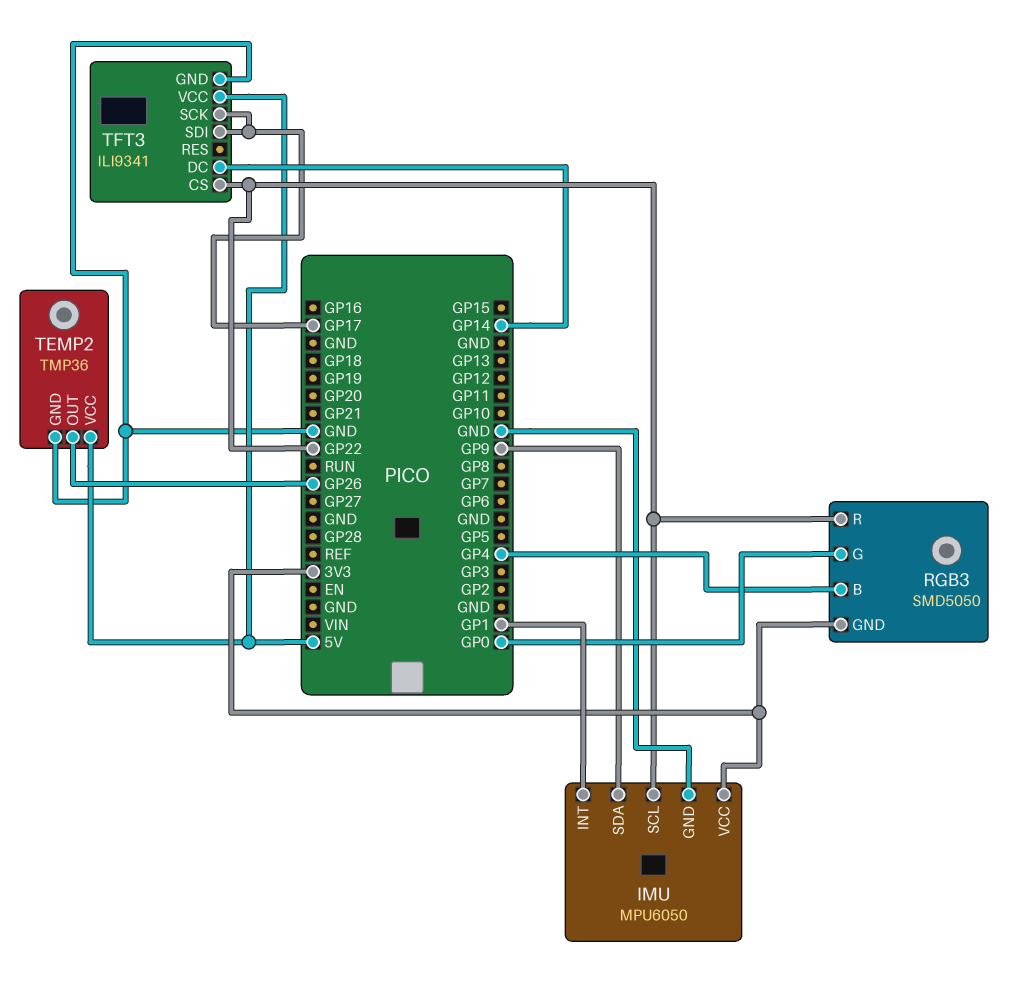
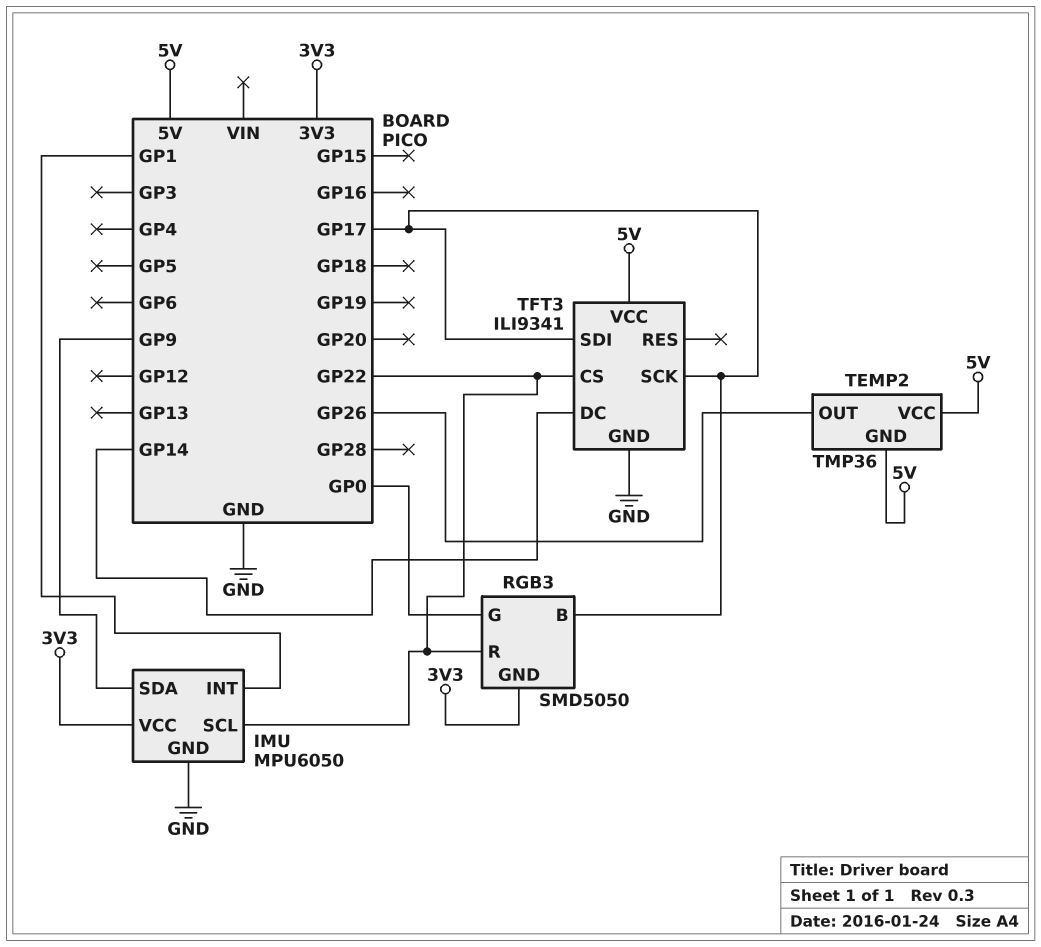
RGB3 pin B: GP4 -> GP17
TEMP2 pin GND: GND -> 5V

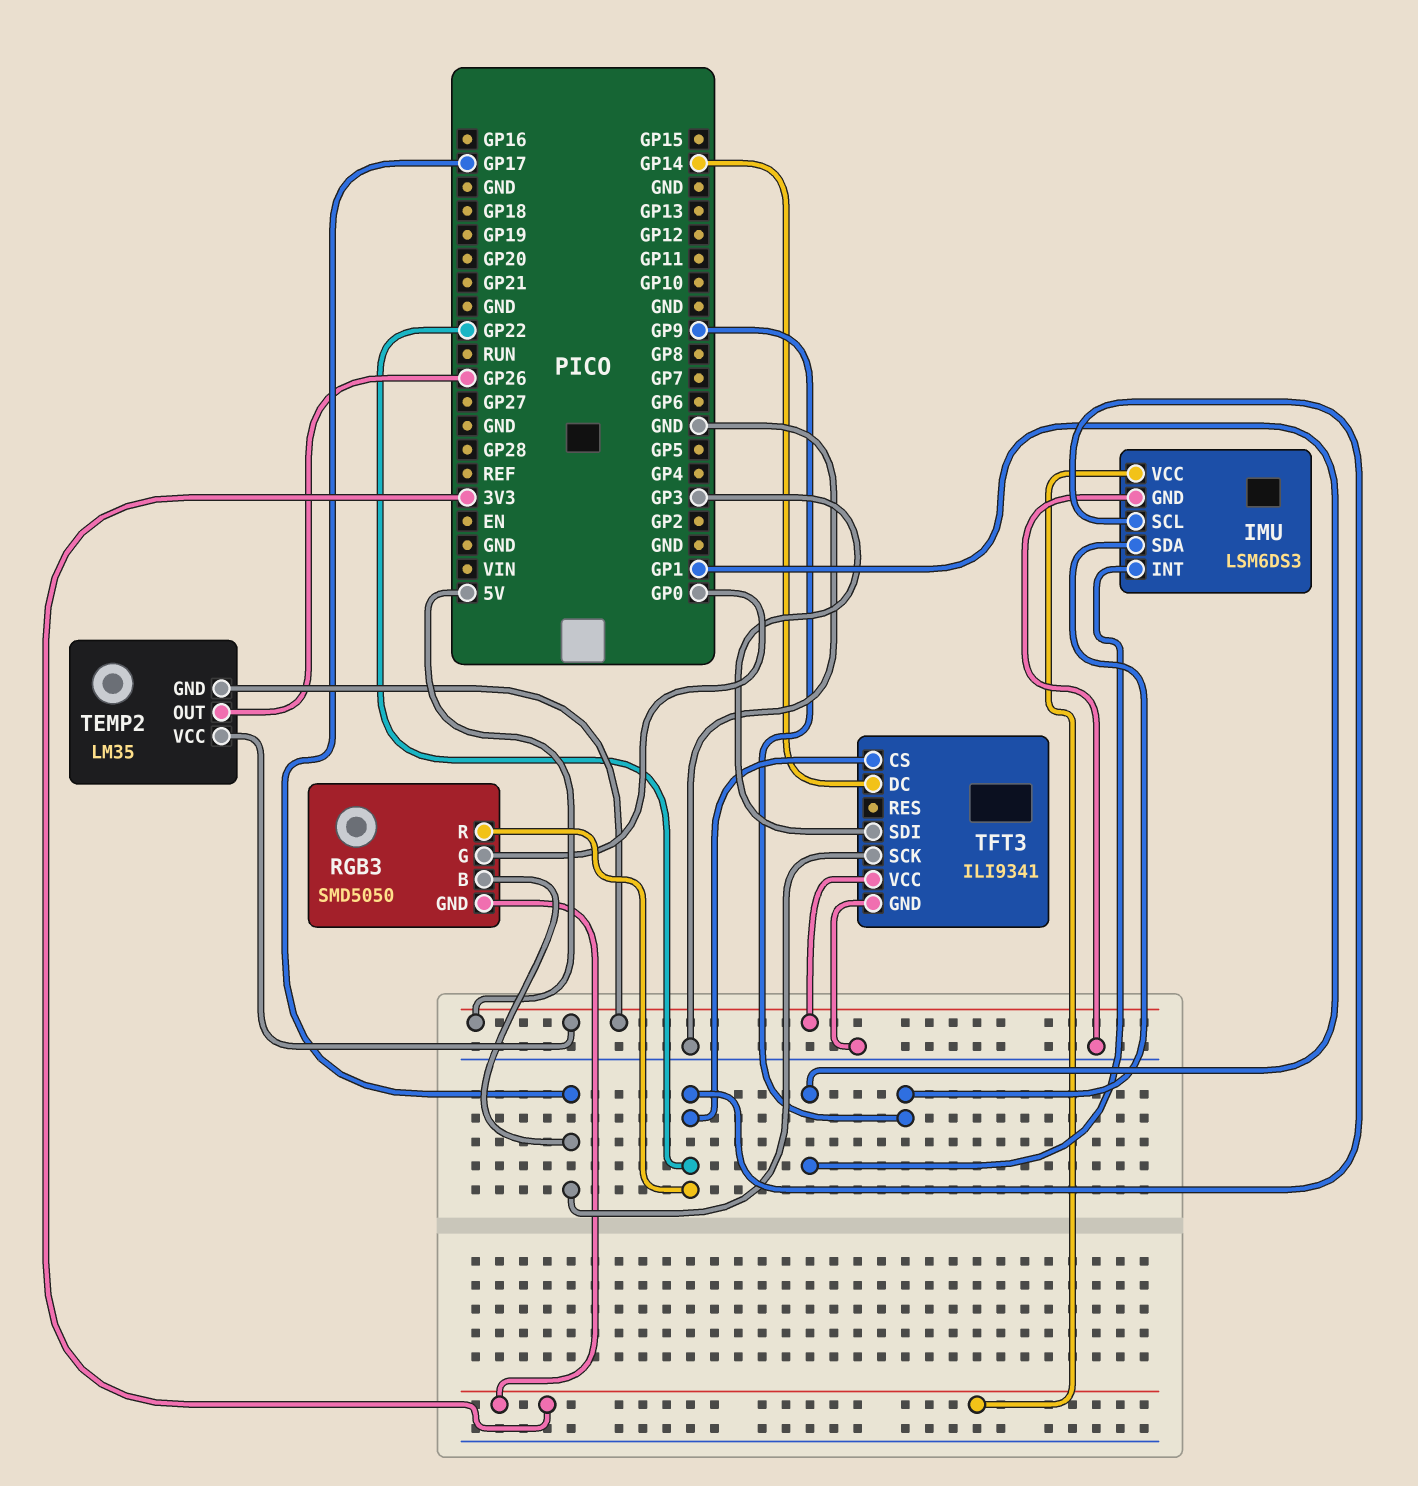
IMU: MPU6050 -> LSM6DS3
TEMP2: TMP36 -> LM35
TFT3 pin SDI: GP17 -> GP3

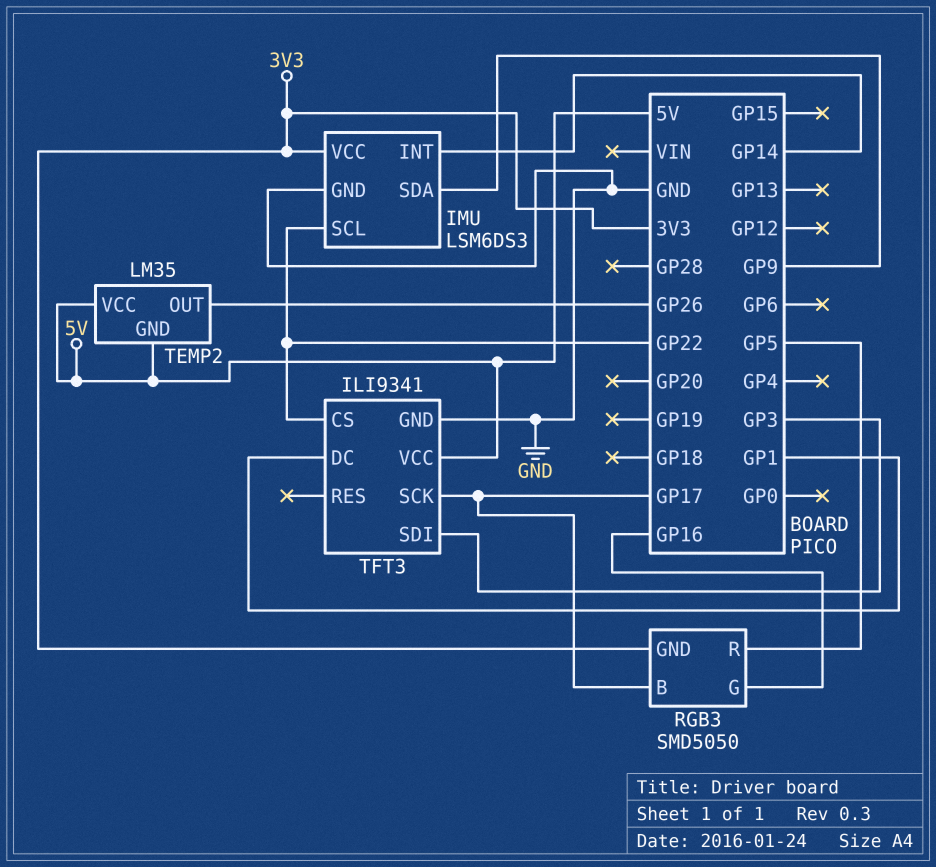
IMU pin INT: GP1 -> GP14
RGB3 pin G: GP0 -> GP16
RGB3 pin R: GP22 -> GP5
TFT3 pin DC: GP14 -> GP1

